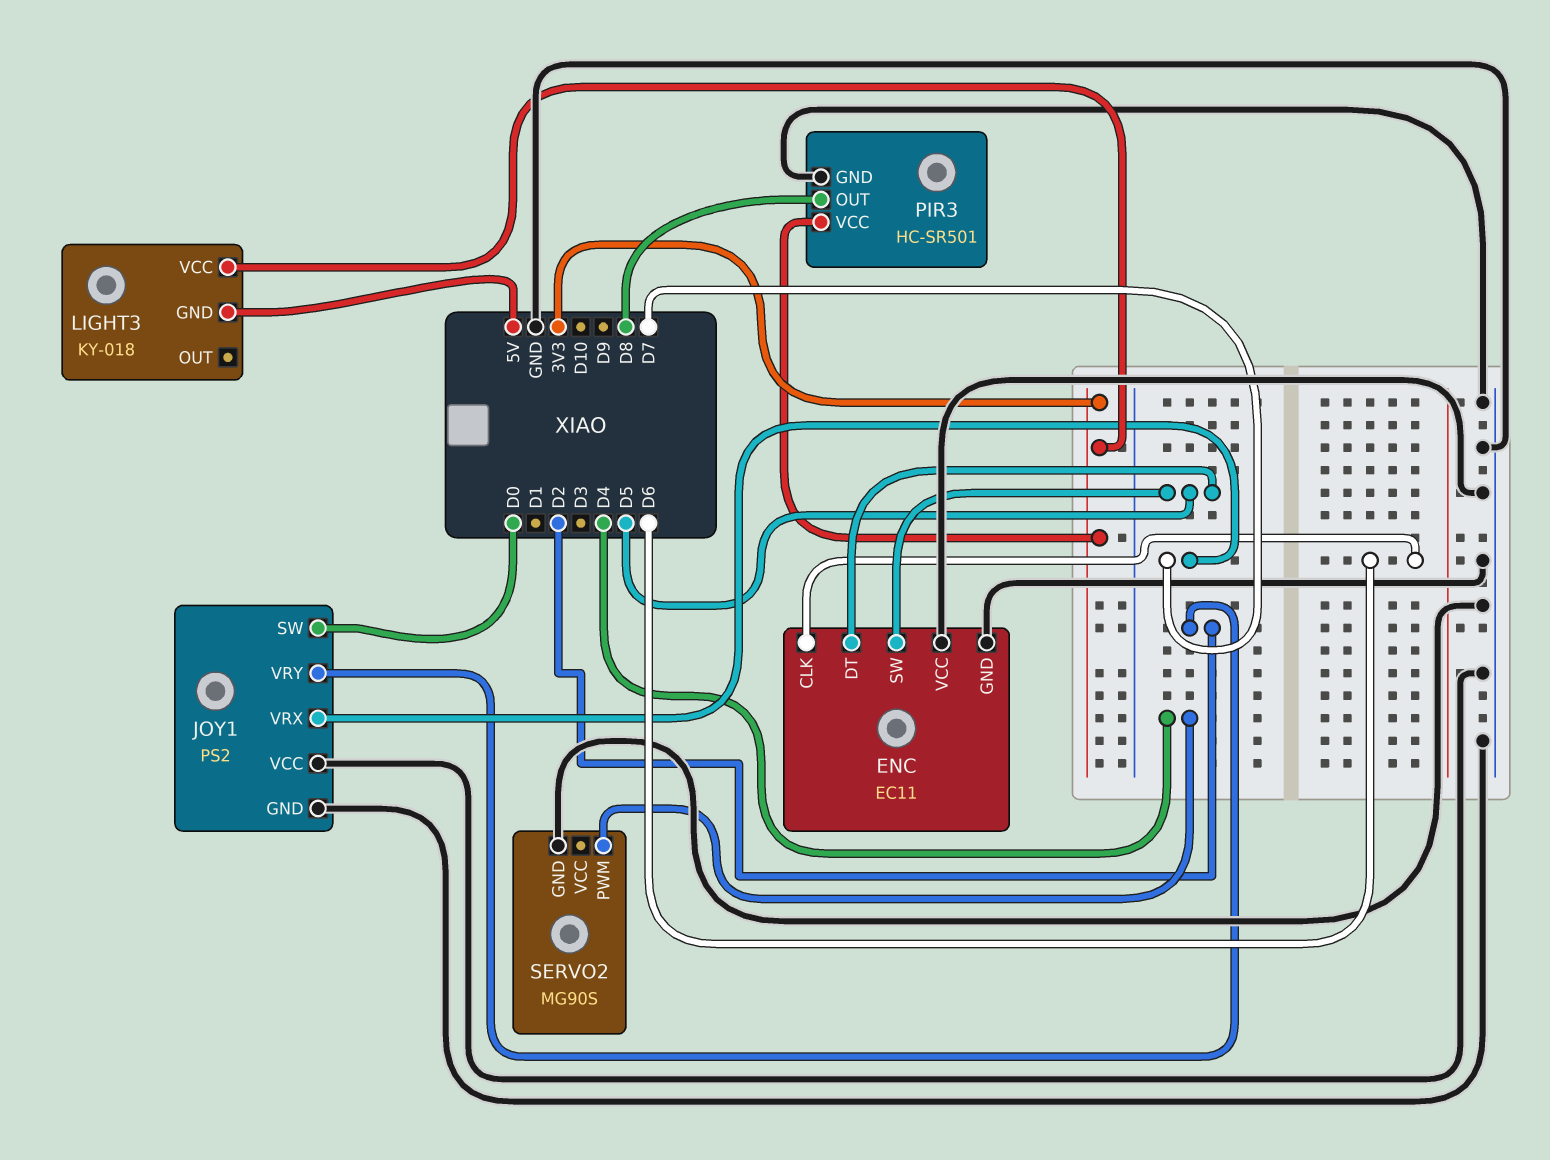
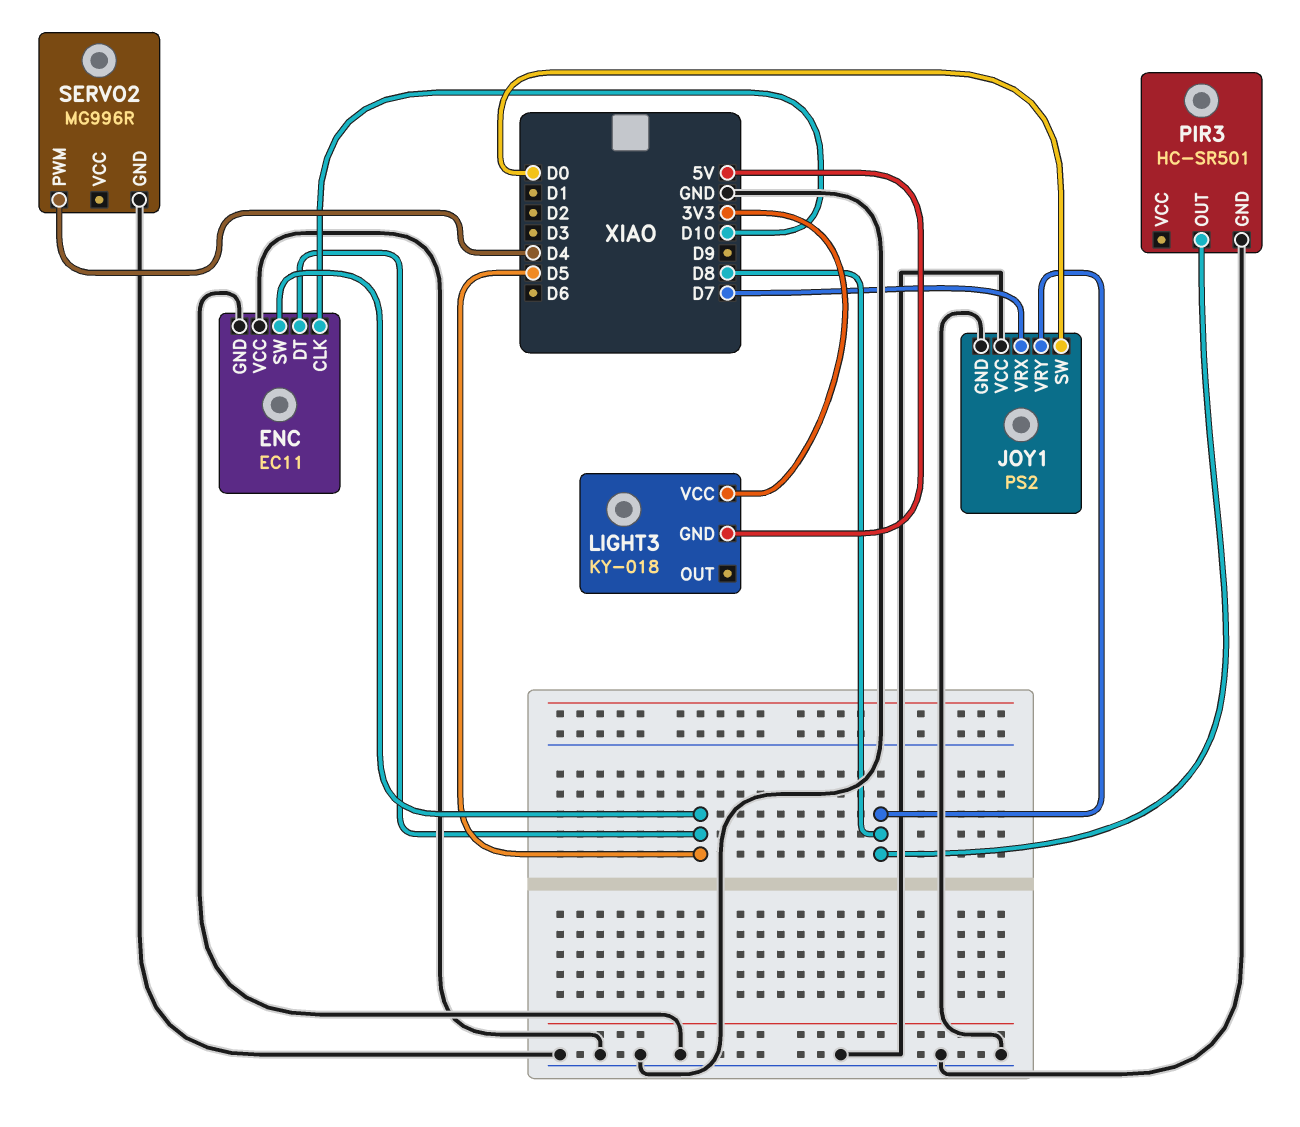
ENC pin CLK: D6 -> D10
JOY1 pin VRY: D2 -> D8
PIR3 pin VCC: 3V3 -> none
SERVO2: MG90S -> MG996R

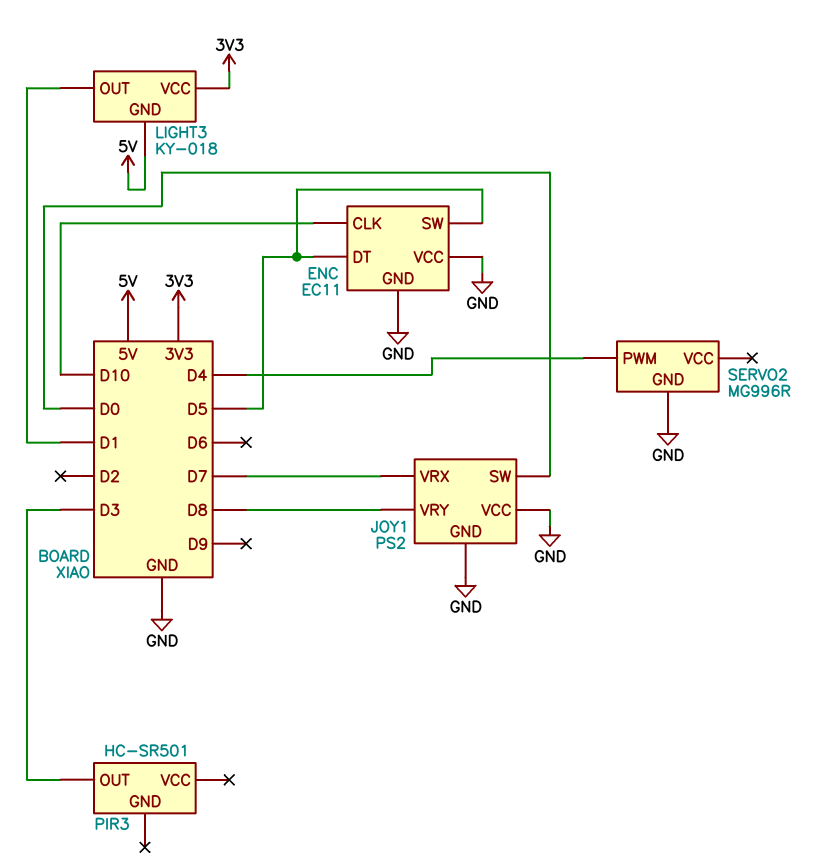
LIGHT3 pin OUT: none -> D1
PIR3 pin GND: GND -> none
PIR3 pin OUT: D8 -> D3

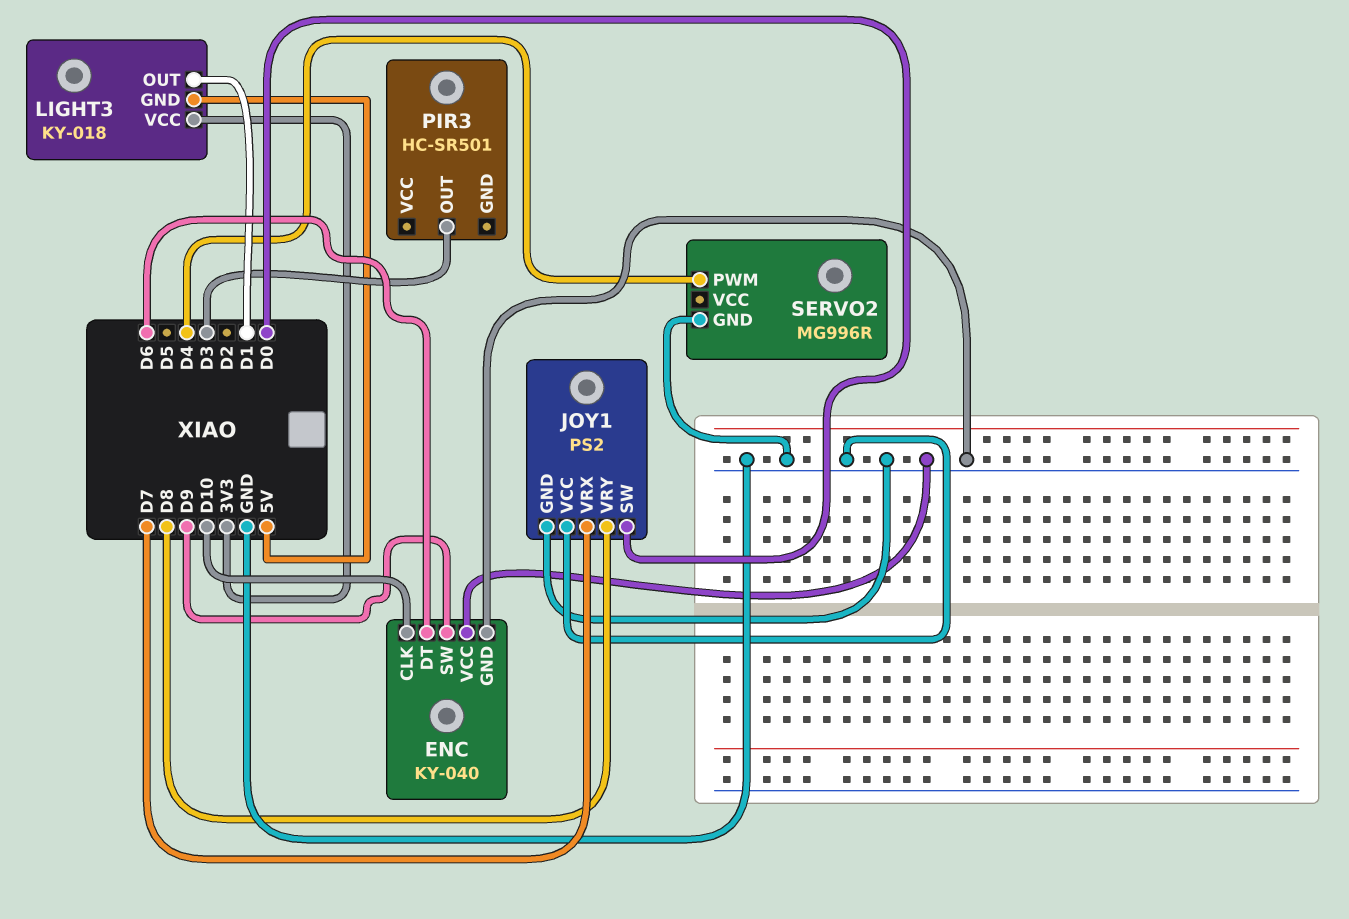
ENC: EC11 -> KY-040
ENC pin DT: D5 -> D6
ENC pin SW: D5 -> D9

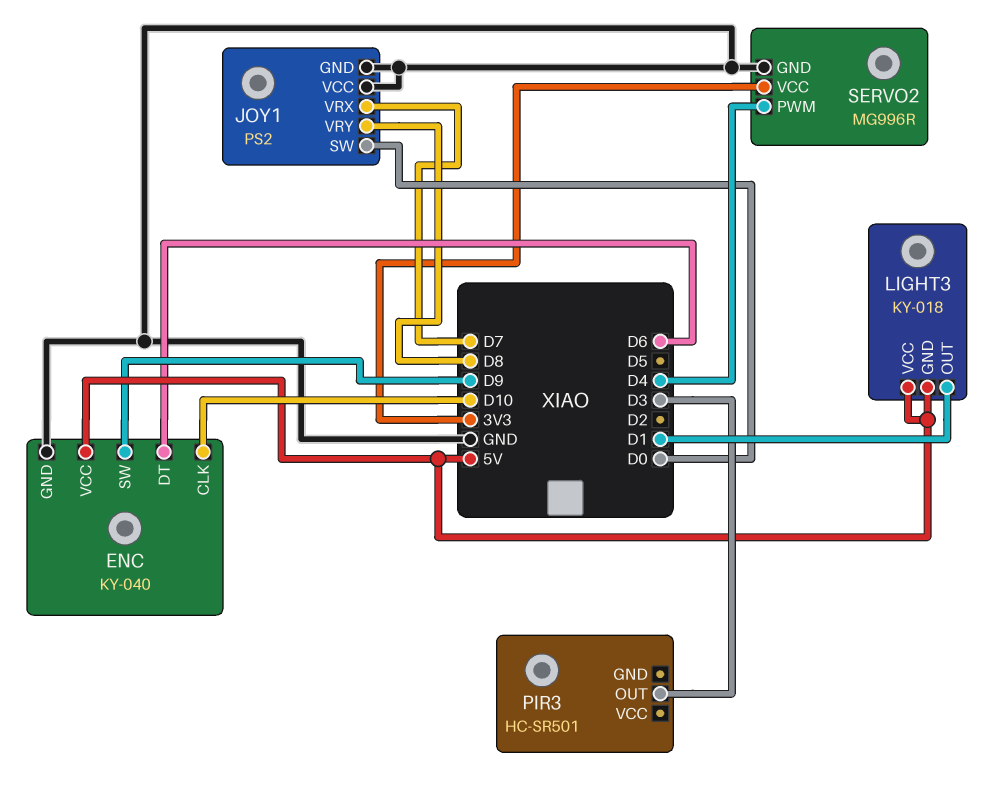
ENC pin VCC: GND -> 5V
LIGHT3 pin VCC: 3V3 -> 5V
SERVO2 pin VCC: none -> 3V3

